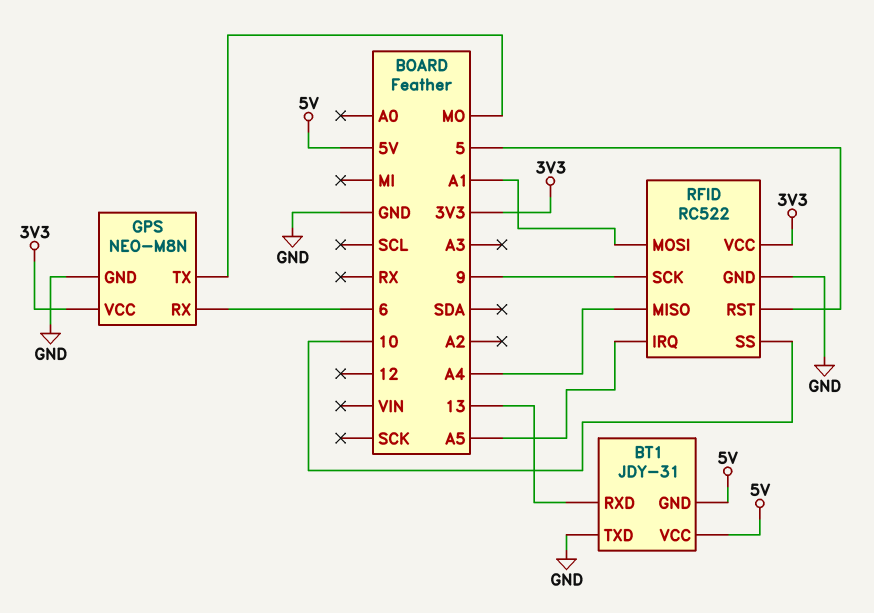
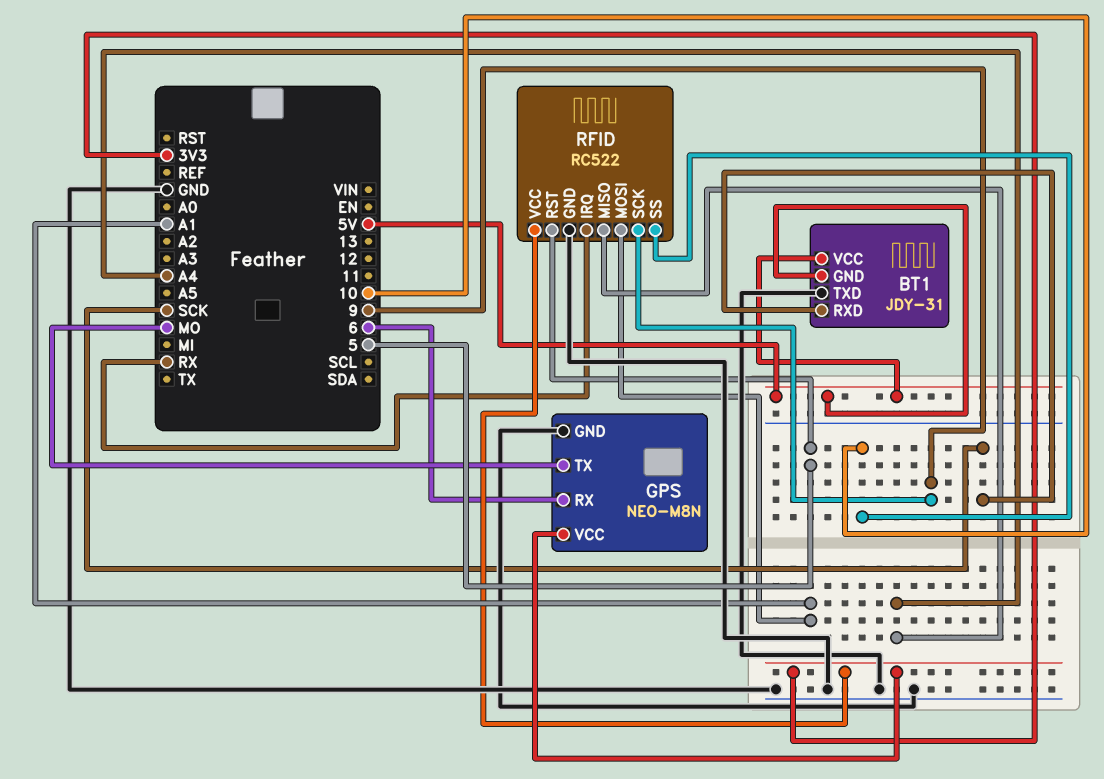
BT1 pin RXD: 13 -> SCK
RFID pin IRQ: A5 -> RX

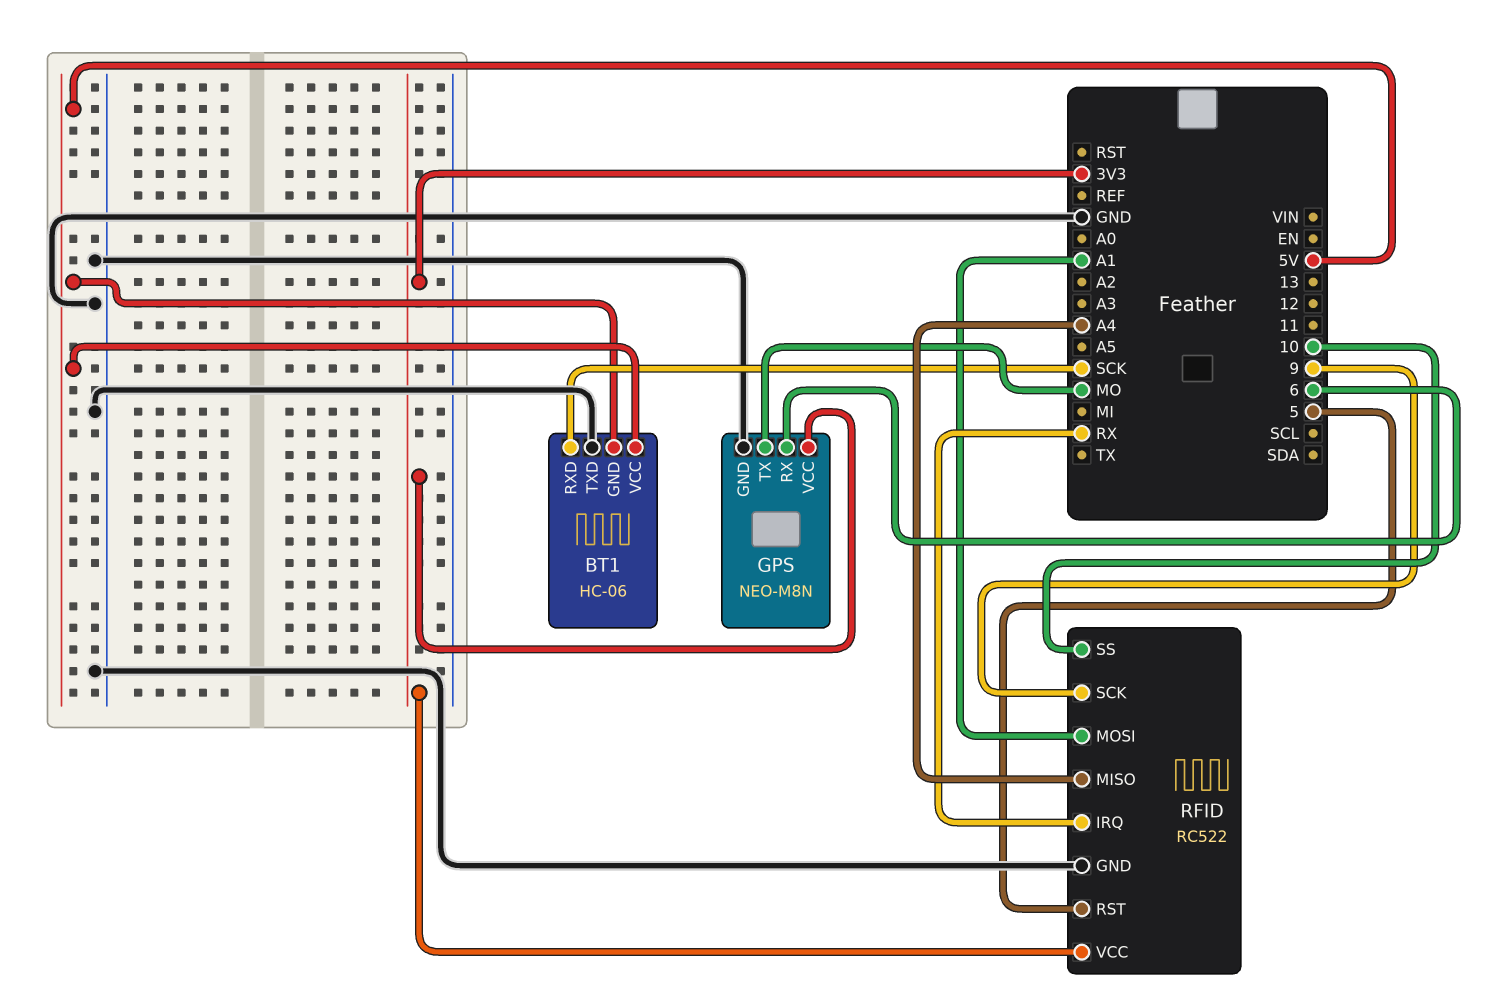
BT1: JDY-31 -> HC-06

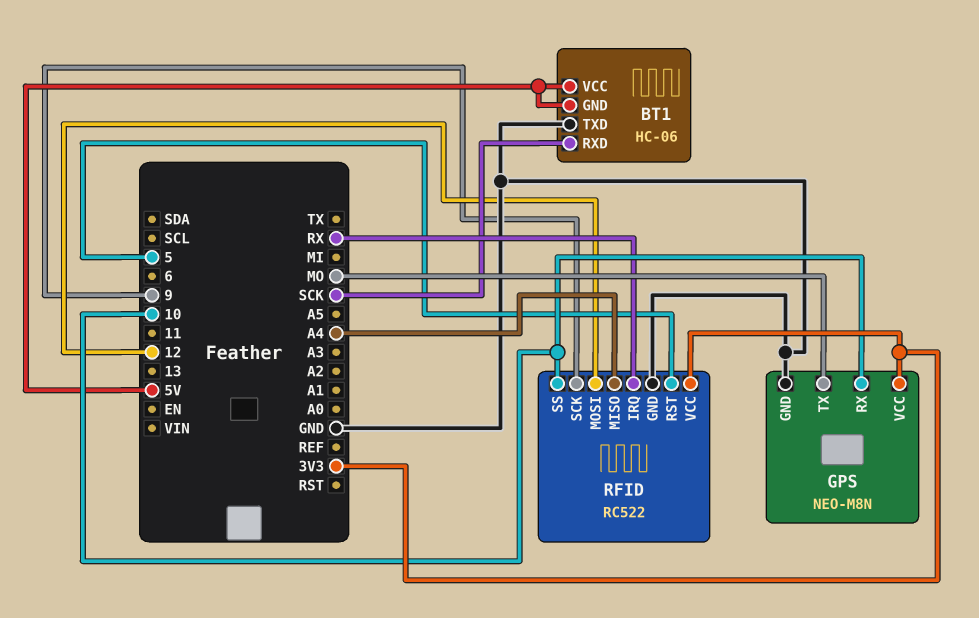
GPS pin RX: 6 -> 10
RFID pin MOSI: A1 -> 12

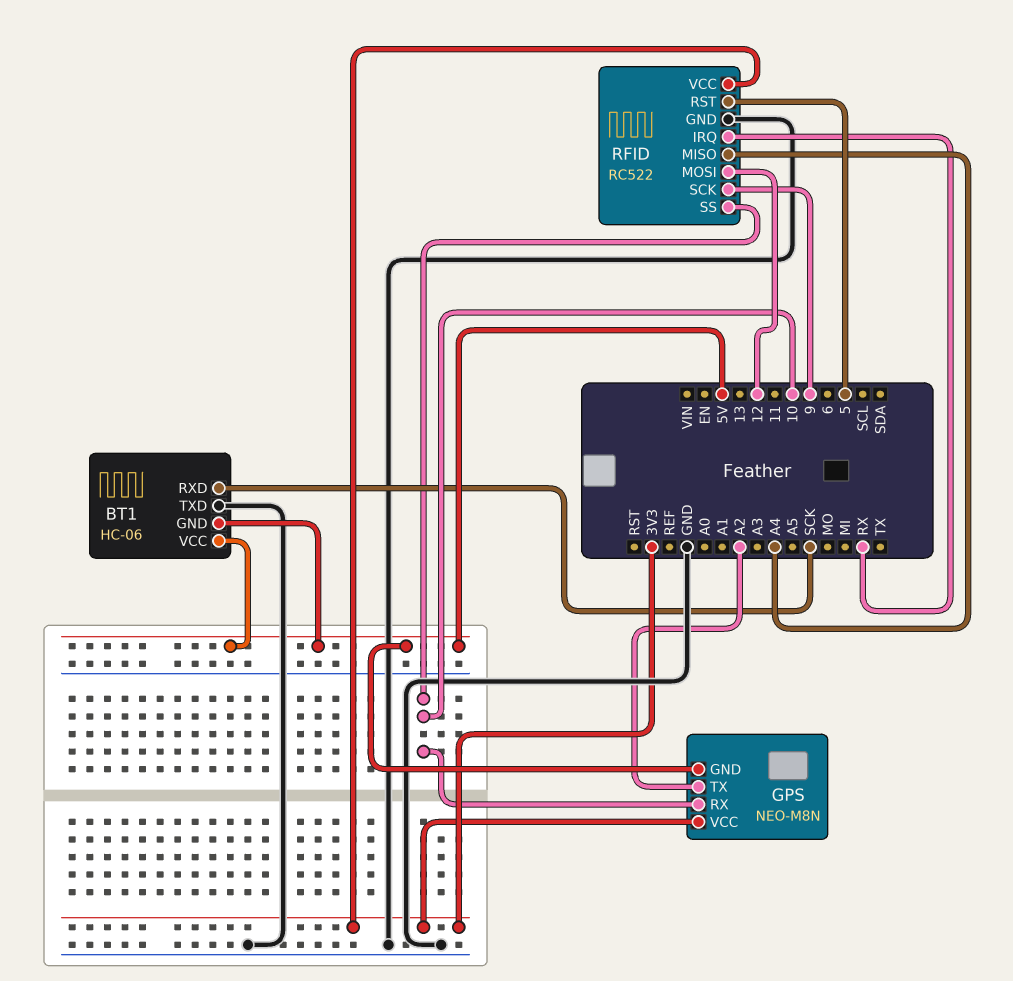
GPS pin GND: GND -> 5V
GPS pin TX: MO -> A2

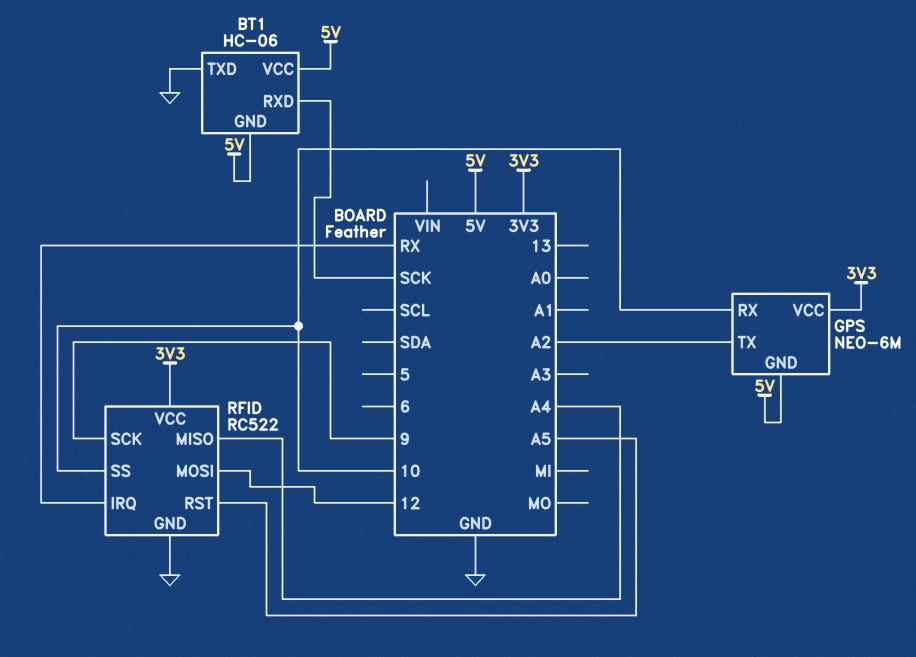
GPS: NEO-M8N -> NEO-6M
RFID pin RST: 5 -> A5

